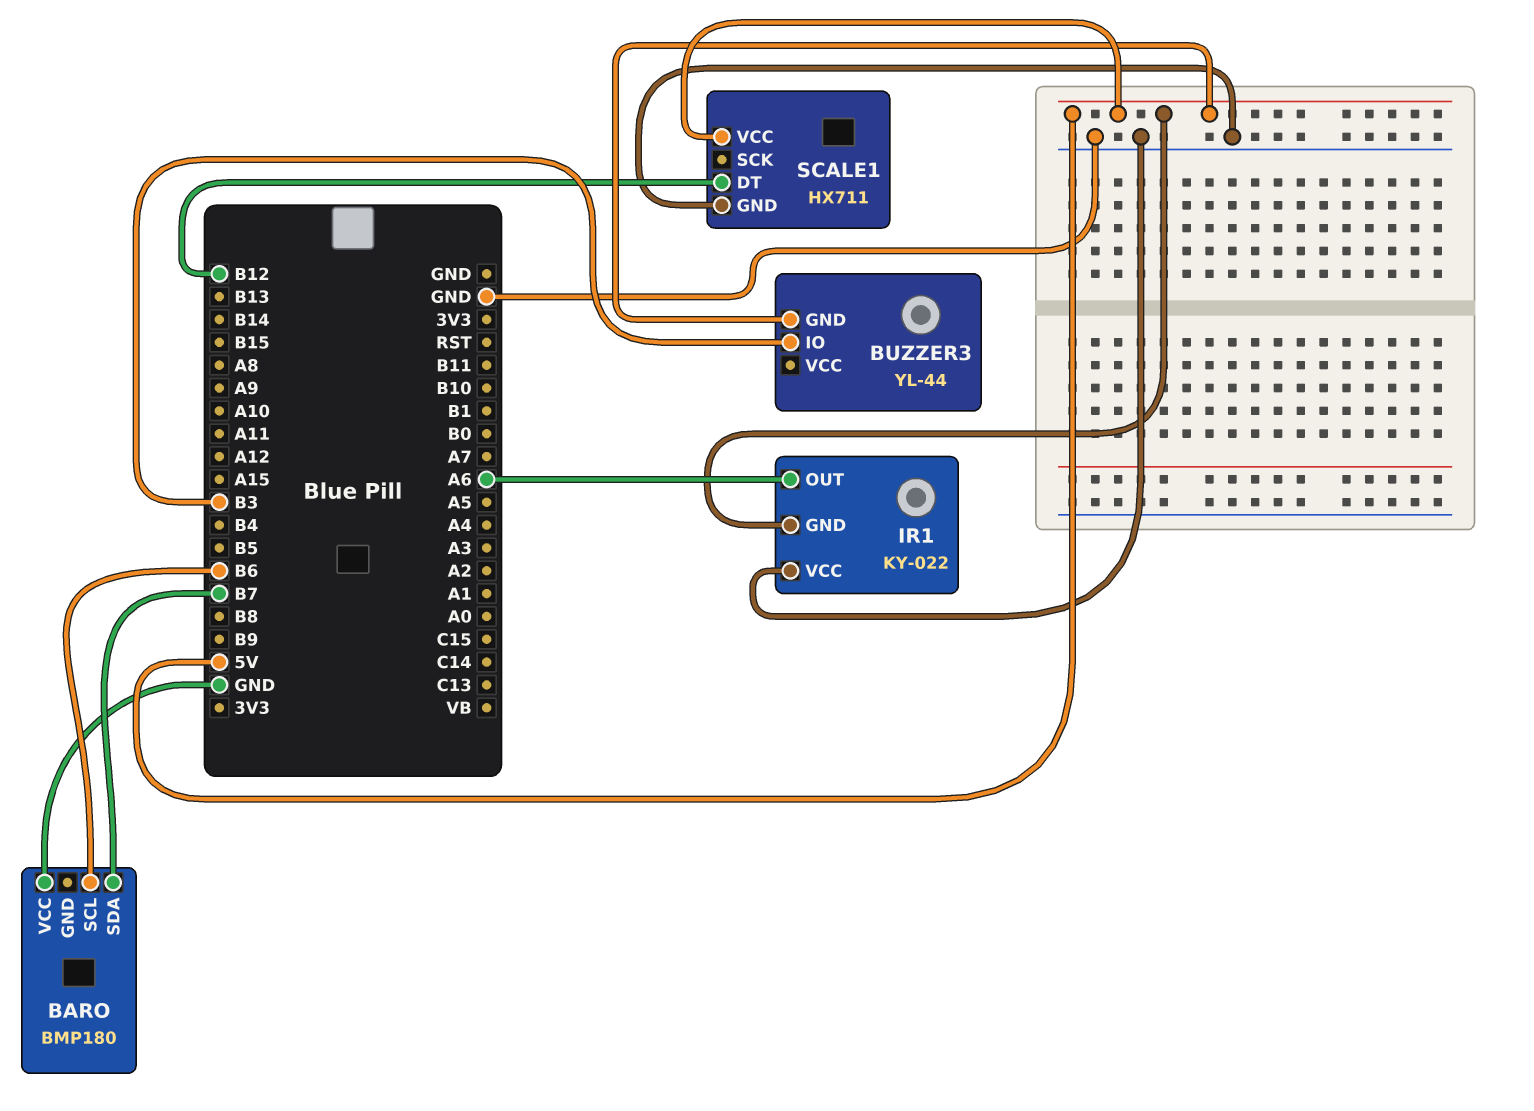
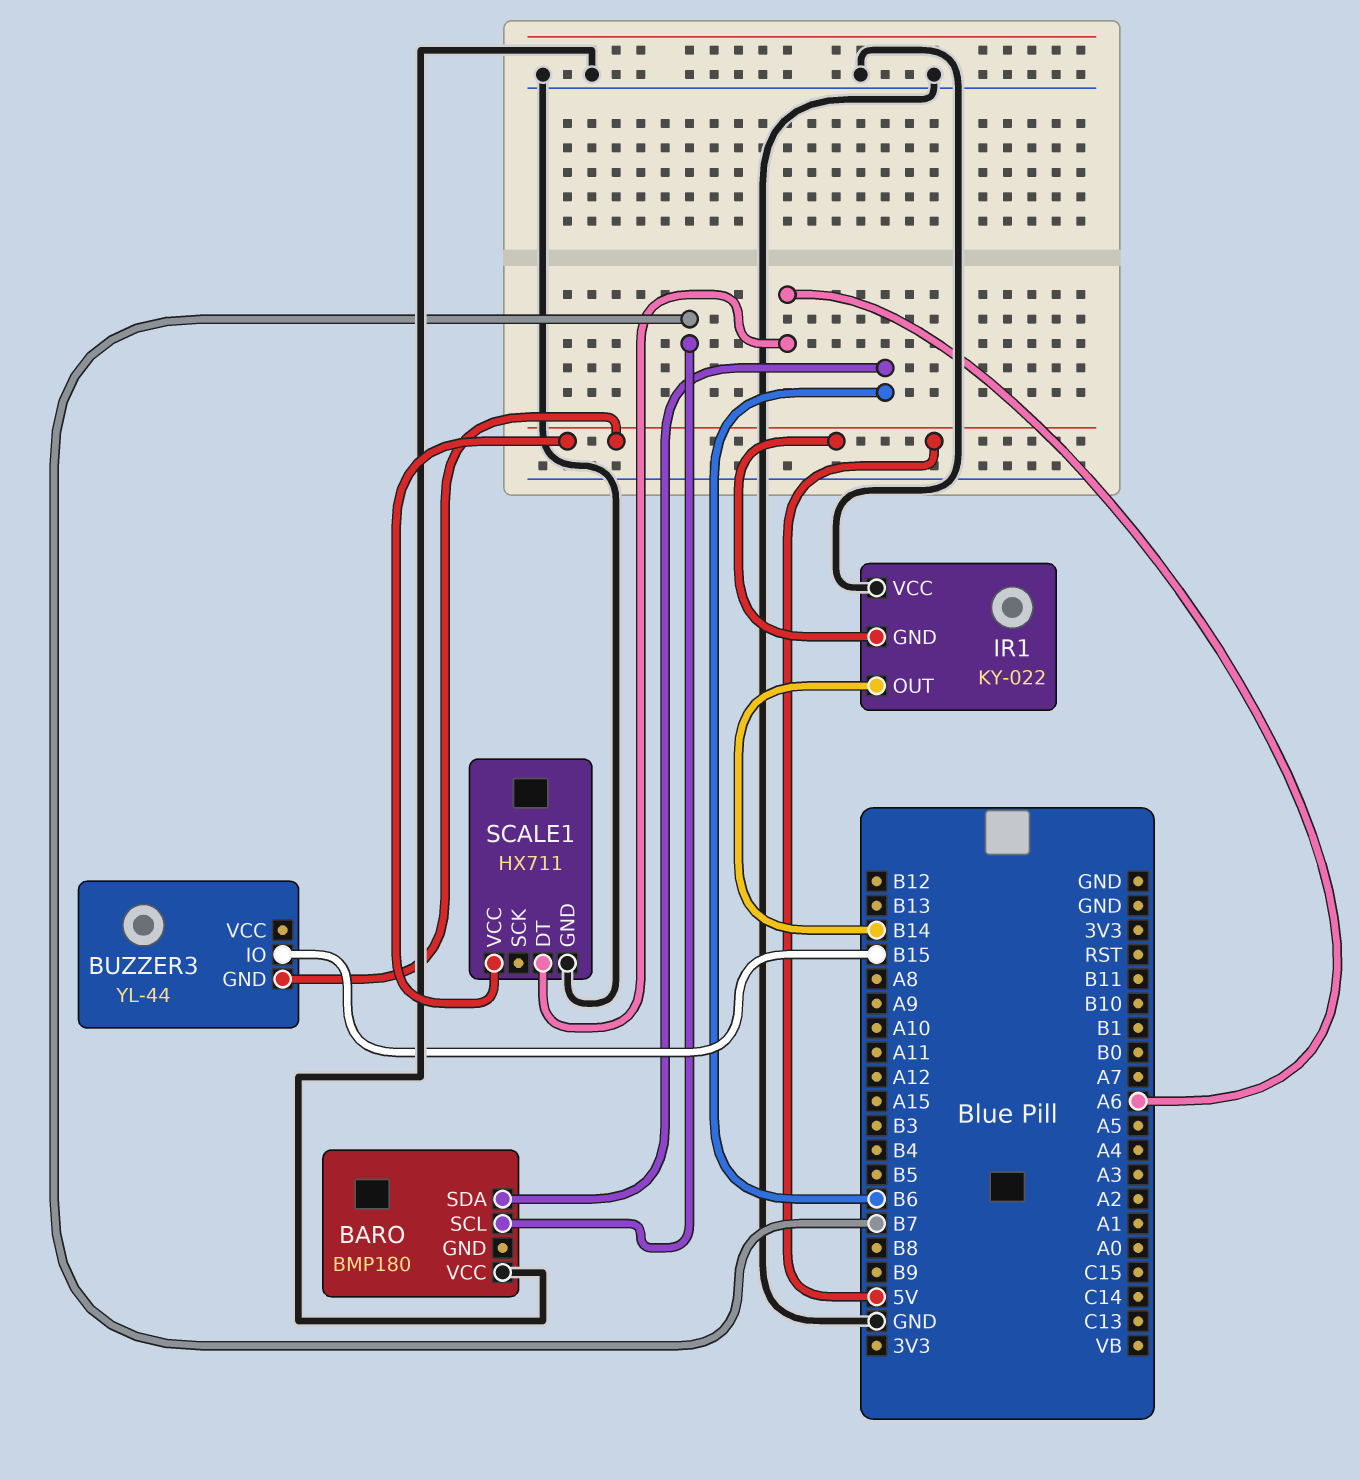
BARO pin SCL: B6 -> B7
BARO pin SDA: B7 -> B6
BUZZER3 pin IO: B3 -> B15
IR1 pin OUT: A6 -> B14
SCALE1 pin DT: B12 -> A6

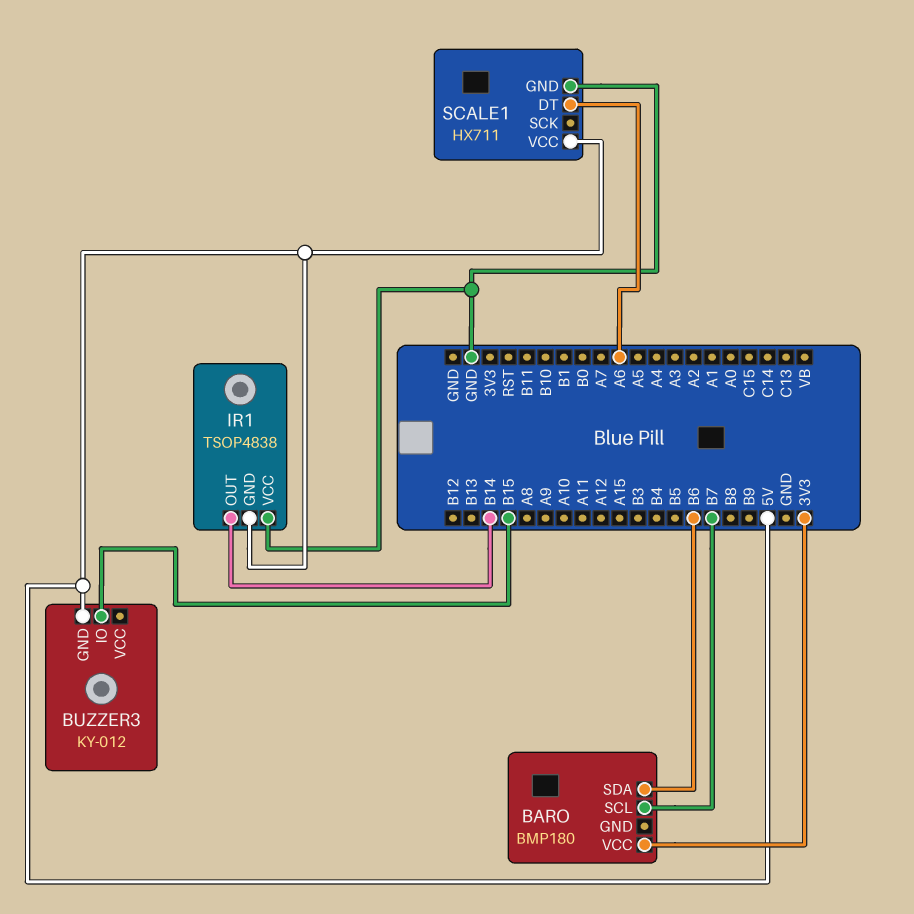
BARO pin VCC: GND -> 3V3
BUZZER3: YL-44 -> KY-012
IR1: KY-022 -> TSOP4838

